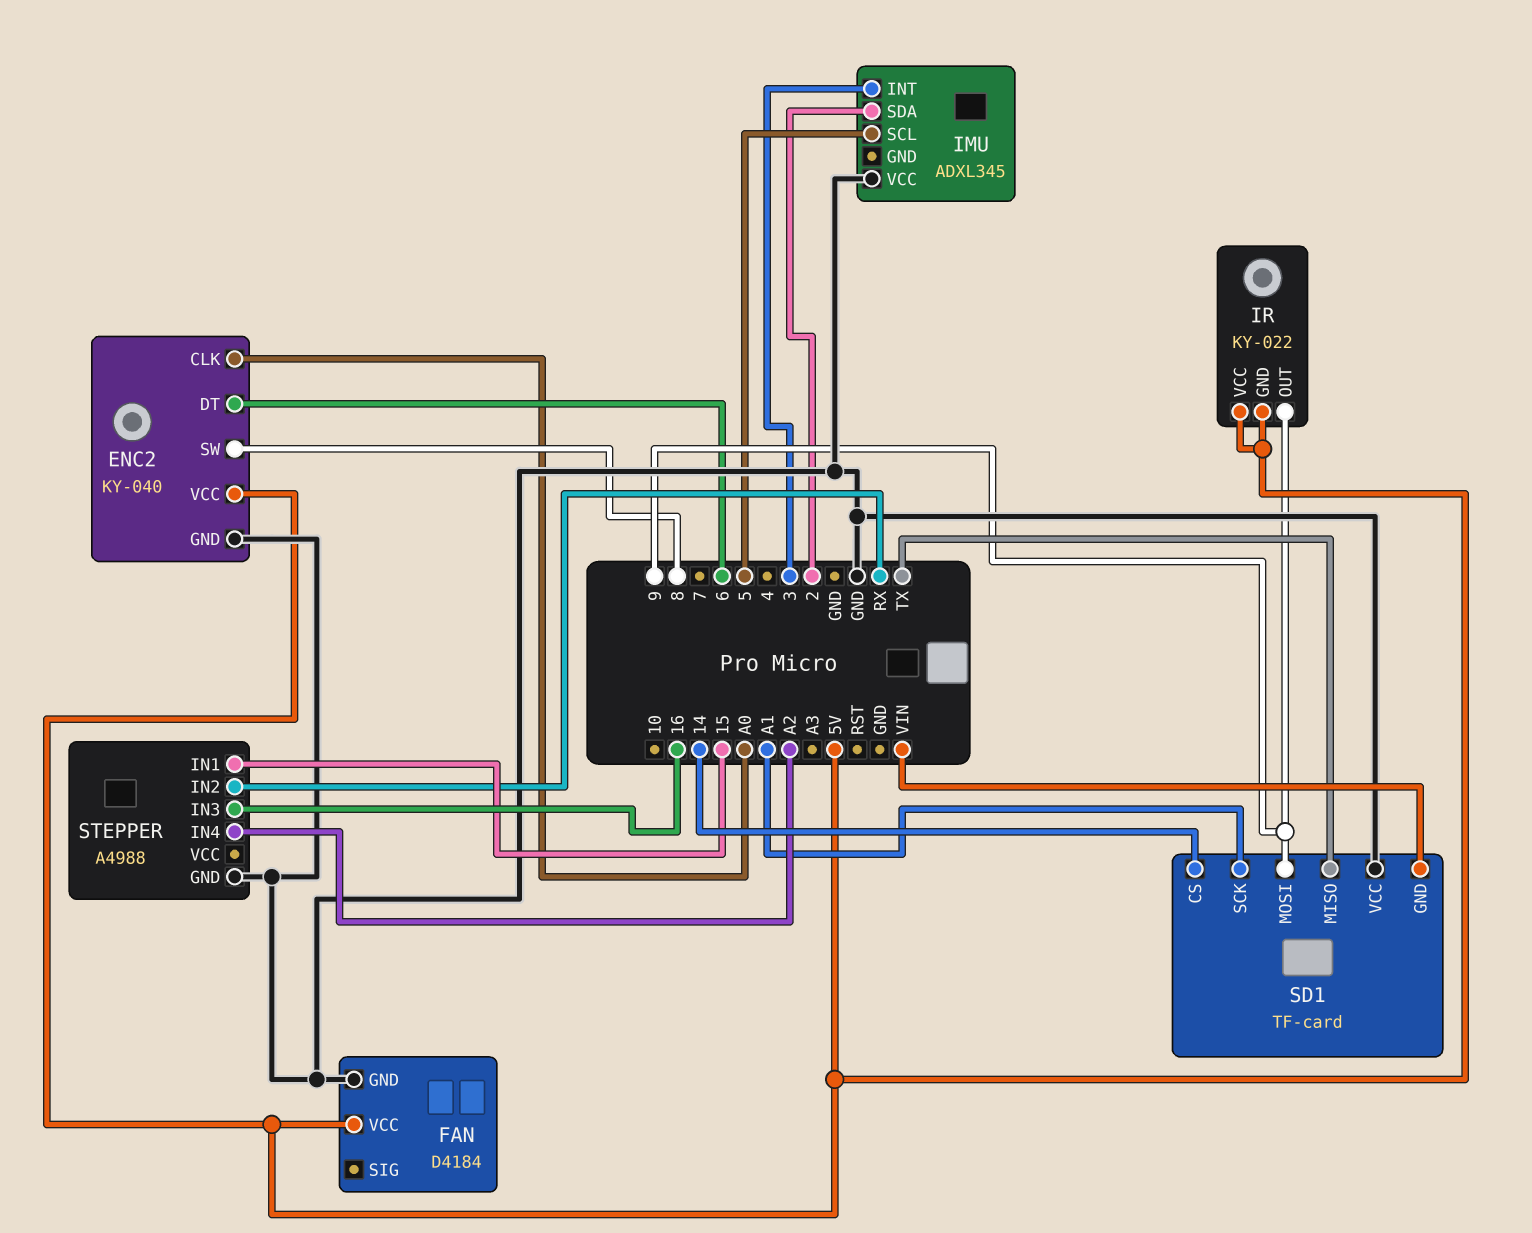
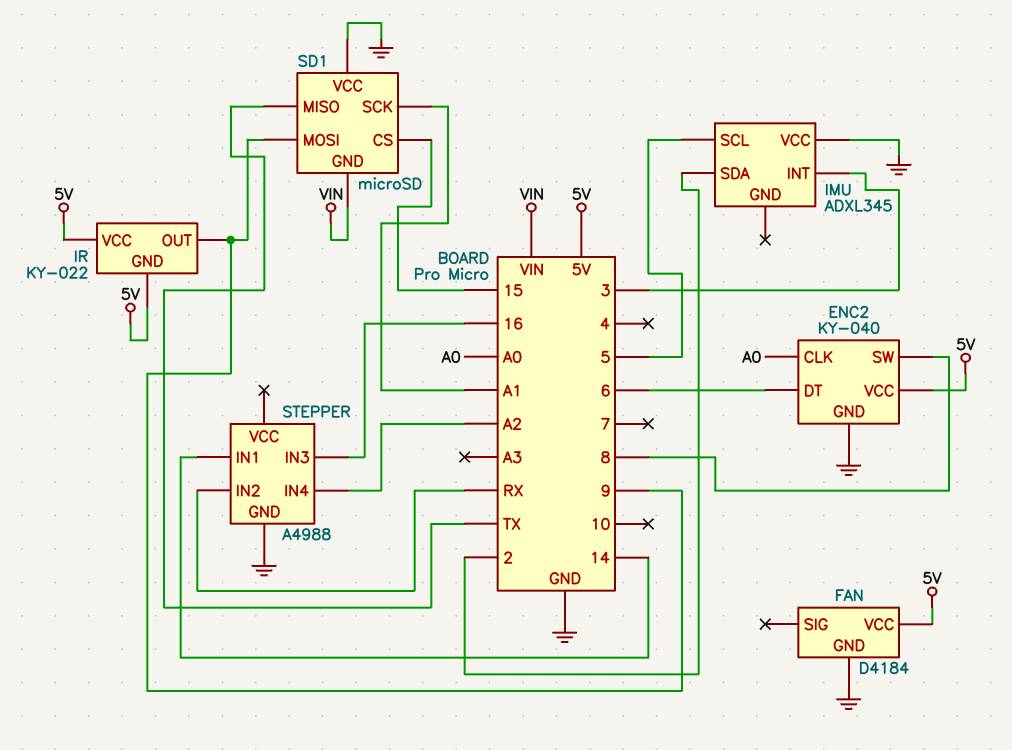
SD1: TF-card -> microSD
SD1 pin CS: 14 -> 15
STEPPER pin IN1: 15 -> 14

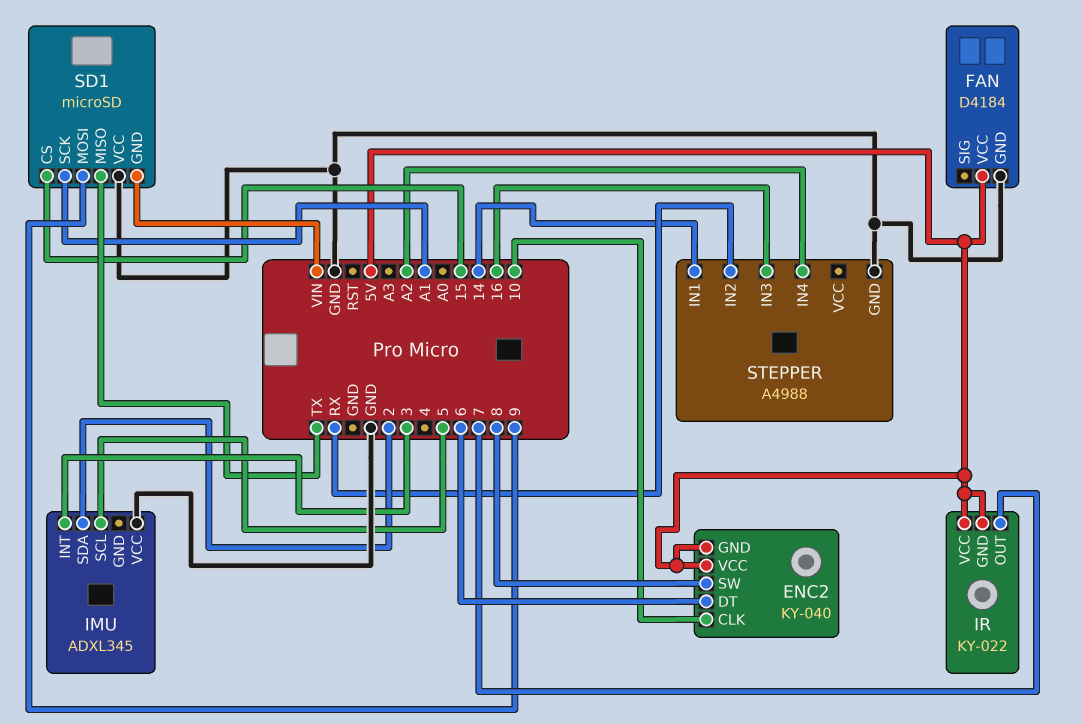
ENC2 pin CLK: A0 -> 10
ENC2 pin GND: GND -> 5V
IR pin OUT: 9 -> 7

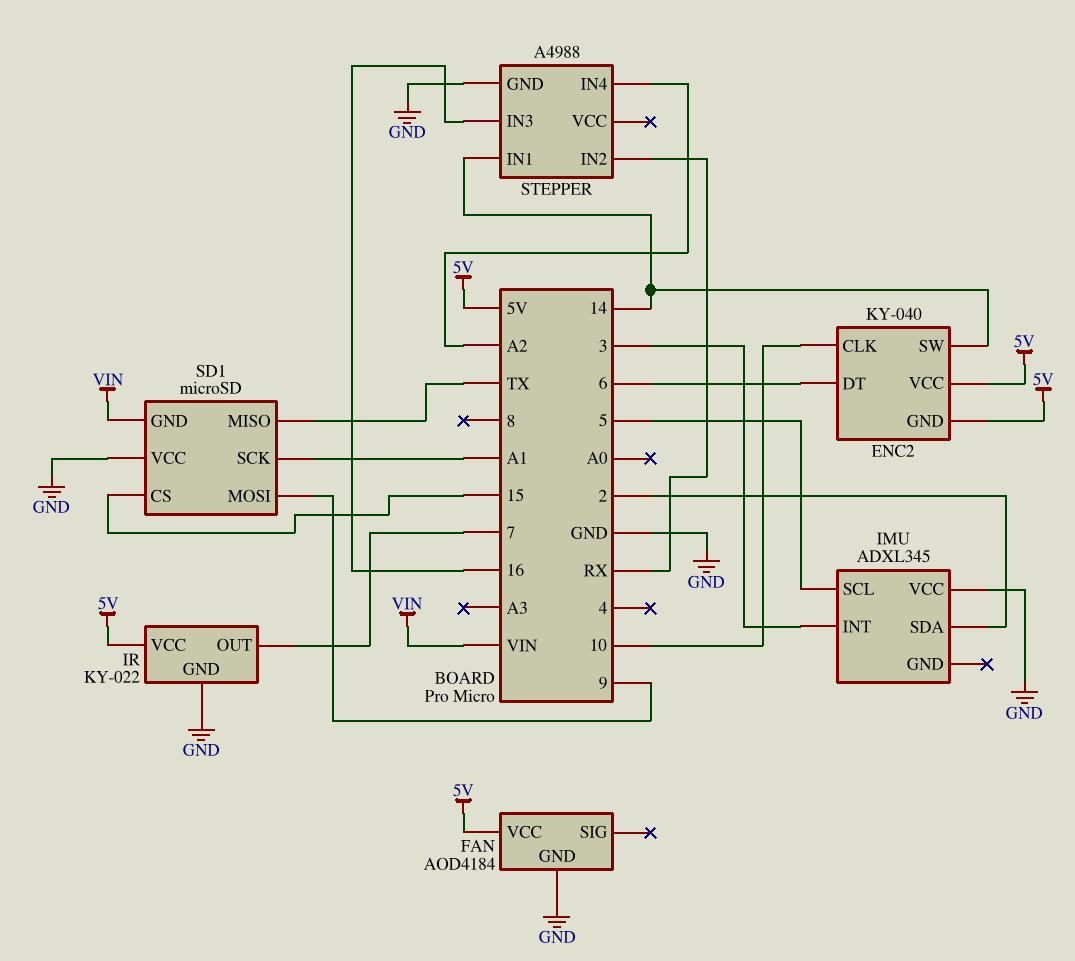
ENC2 pin SW: 8 -> 14
FAN: D4184 -> AOD4184
IR pin GND: 5V -> GND

